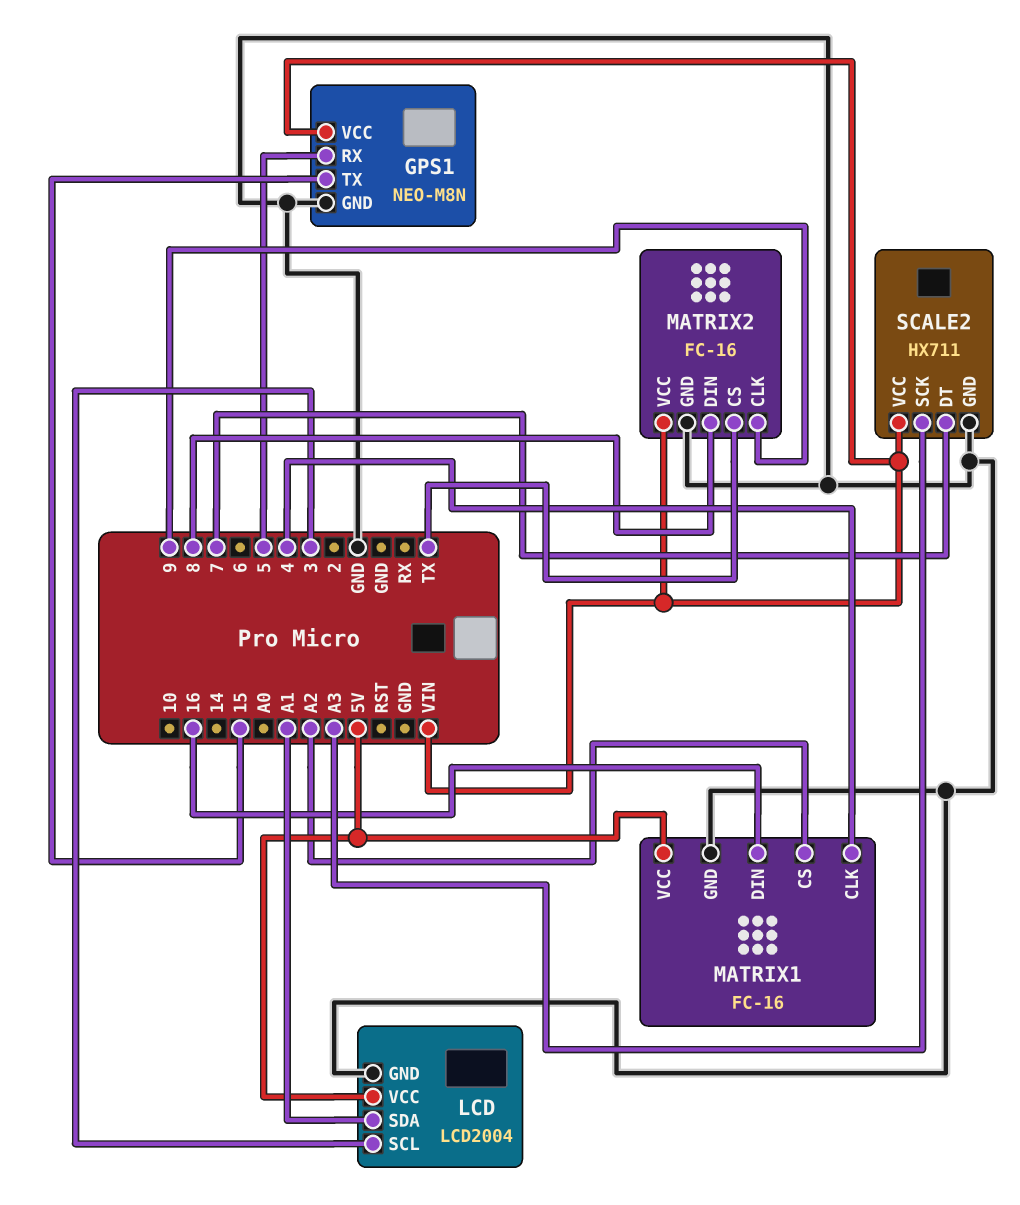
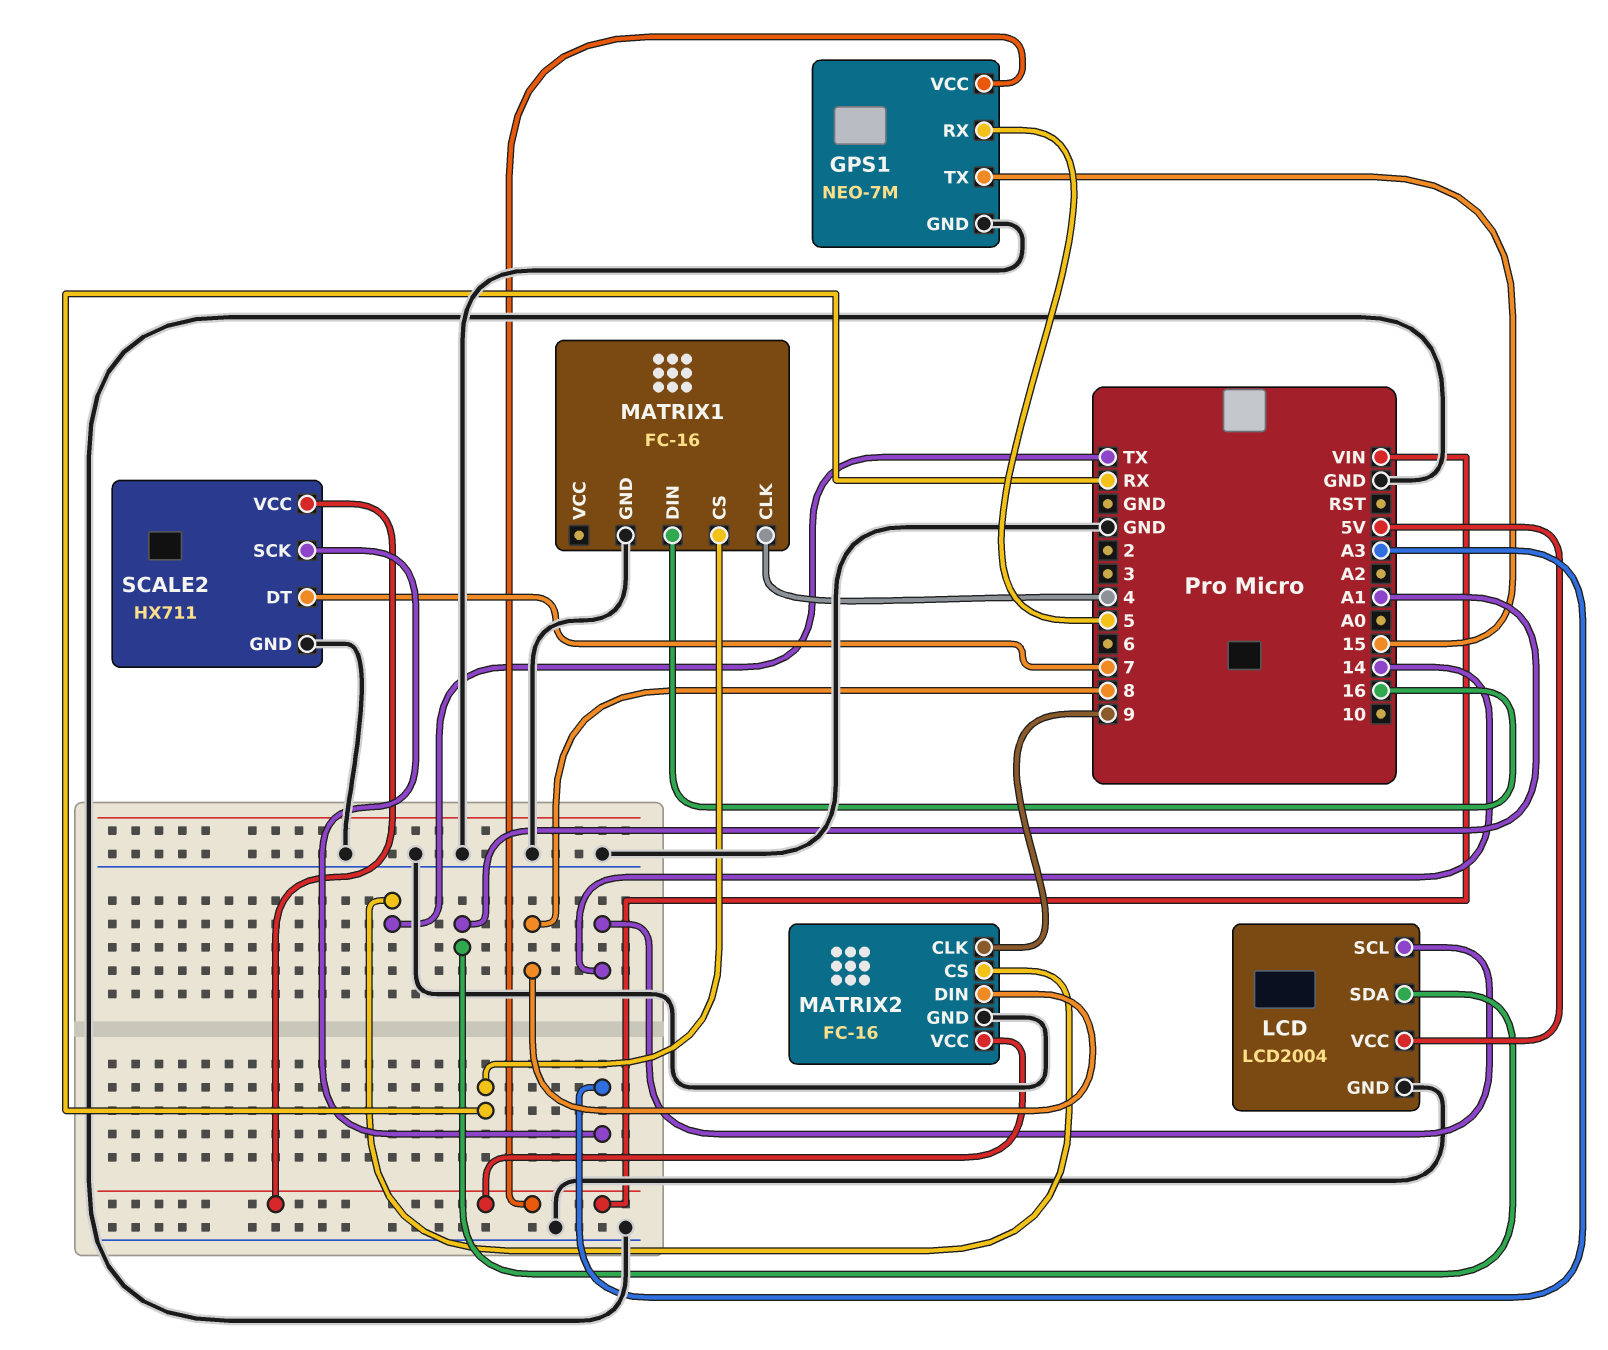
GPS1: NEO-M8N -> NEO-7M
LCD pin SCL: 3 -> 14
MATRIX1 pin CS: A2 -> RX
MATRIX1 pin VCC: 5V -> none

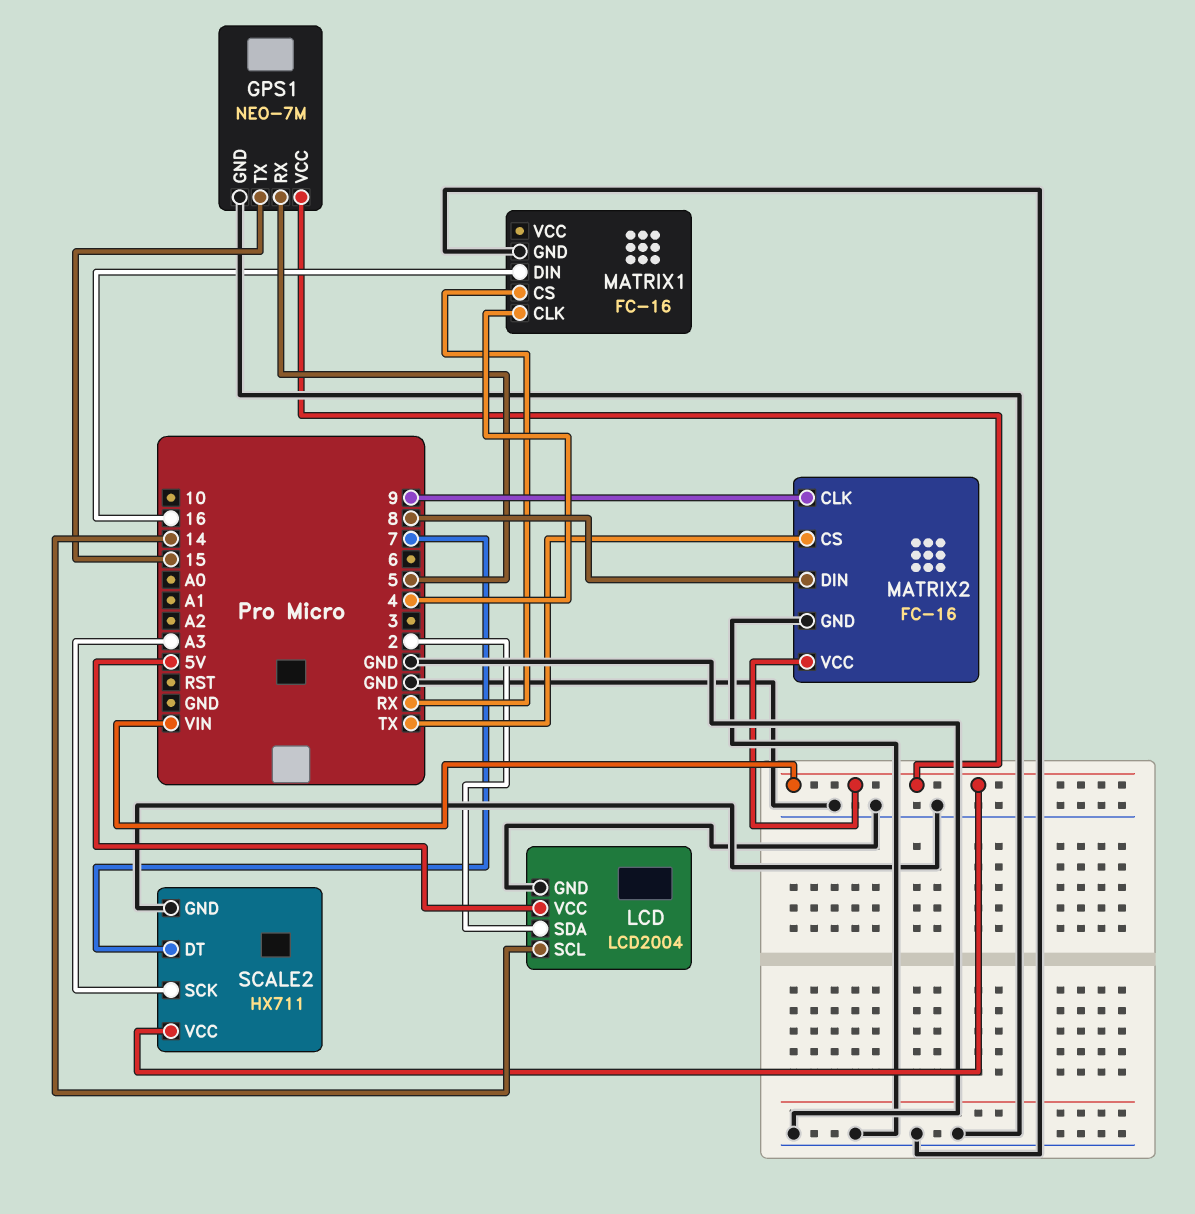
LCD pin SDA: A1 -> 2

